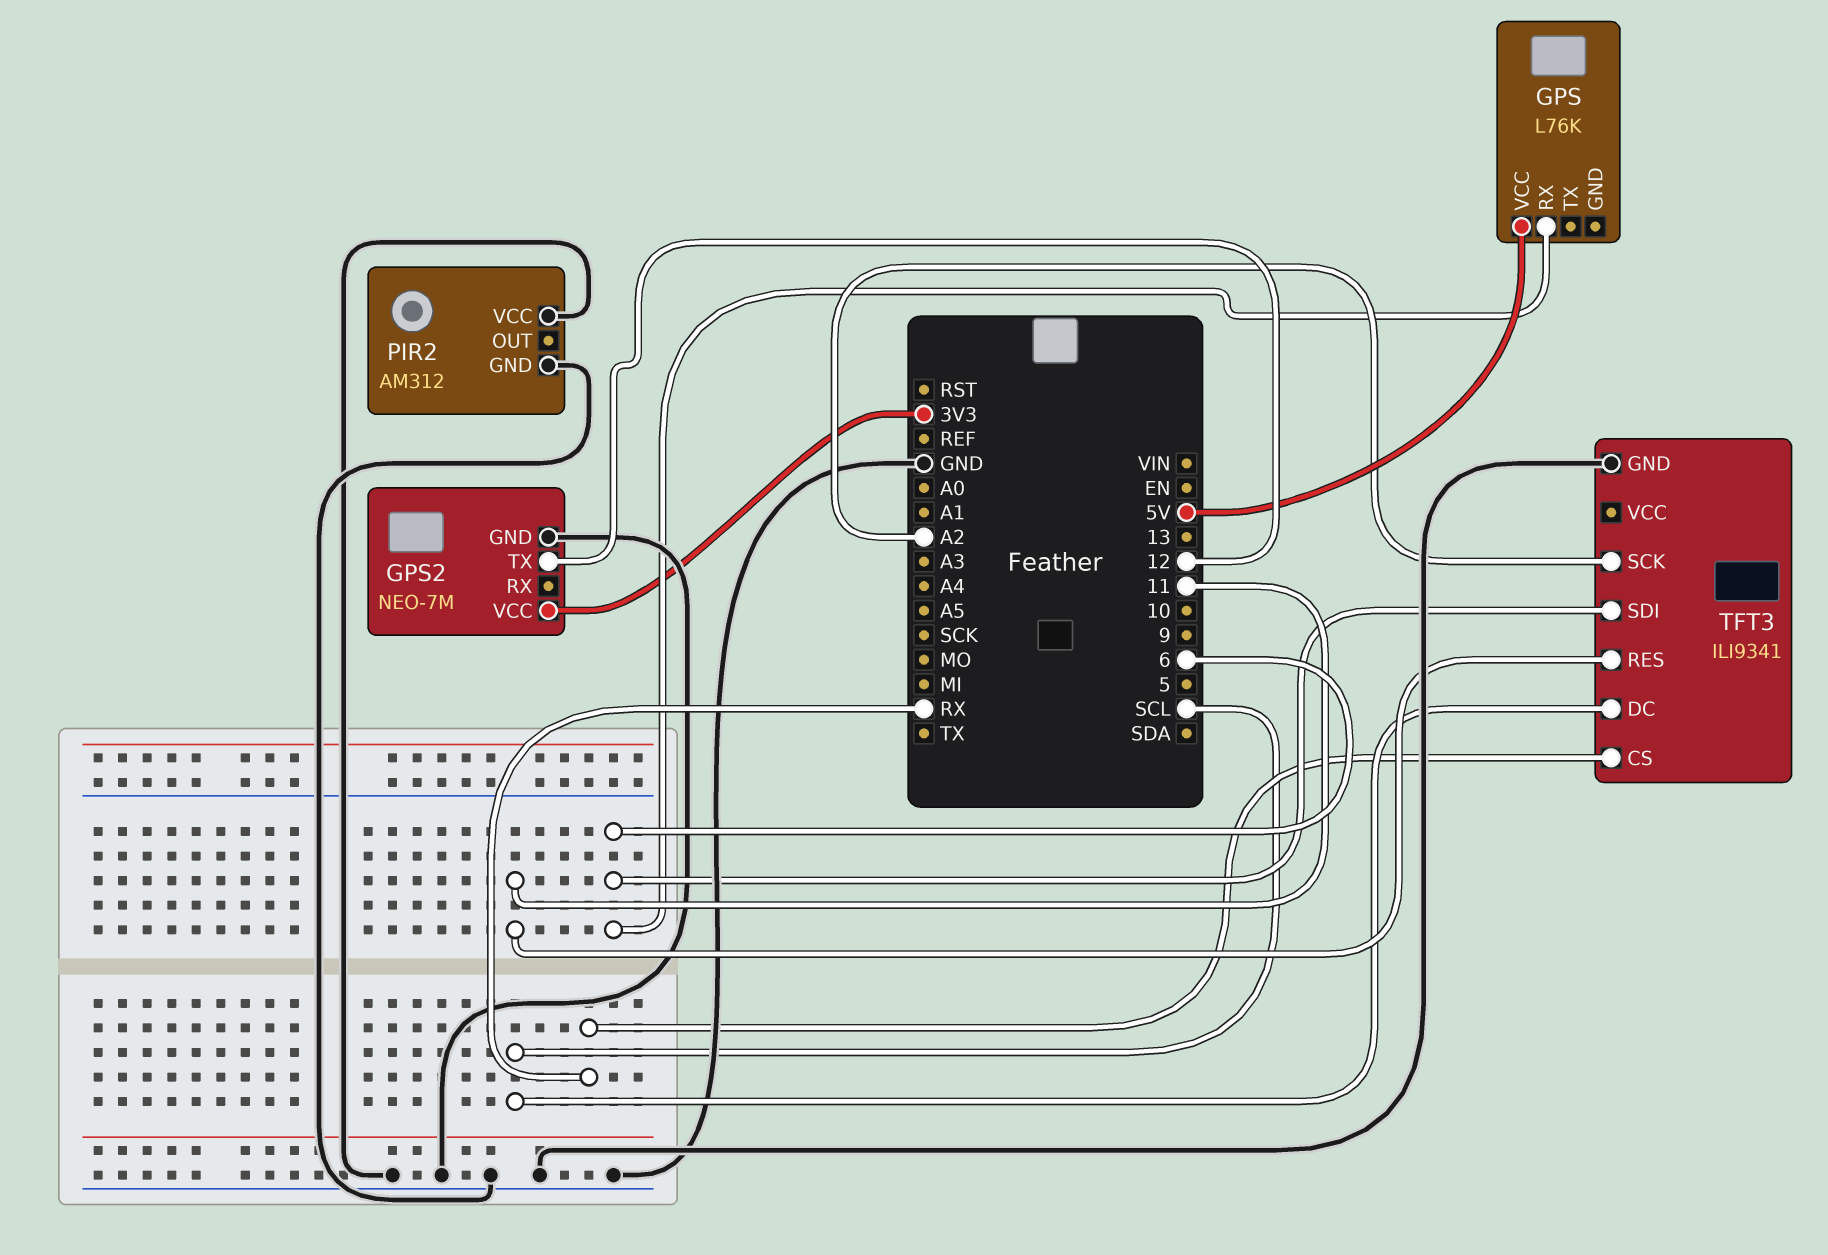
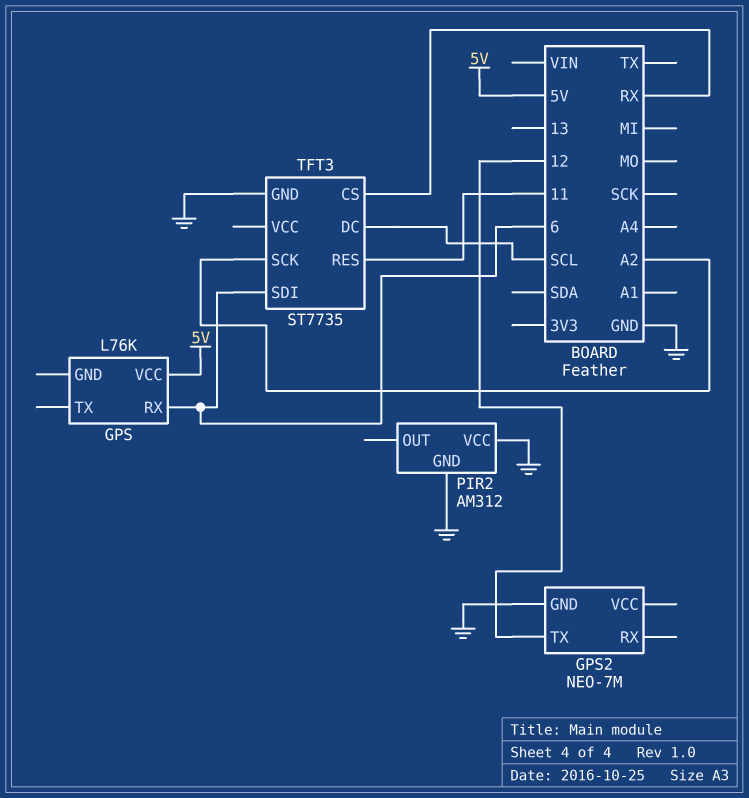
GPS2 pin VCC: 3V3 -> none
TFT3: ILI9341 -> ST7735

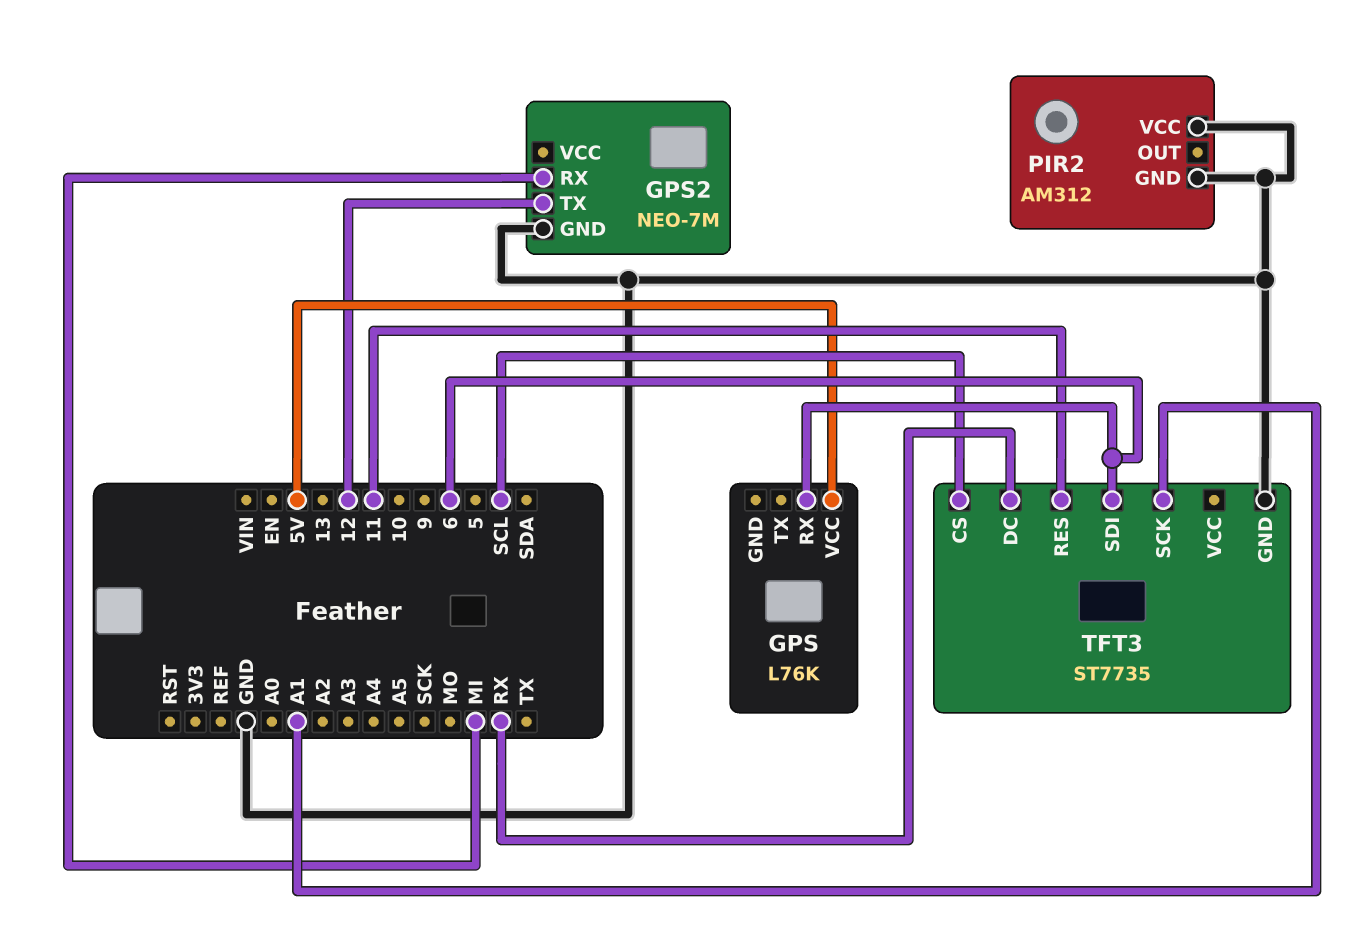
GPS2 pin RX: none -> MI
TFT3 pin CS: RX -> SCL
TFT3 pin DC: SCL -> RX
TFT3 pin SCK: A2 -> A1

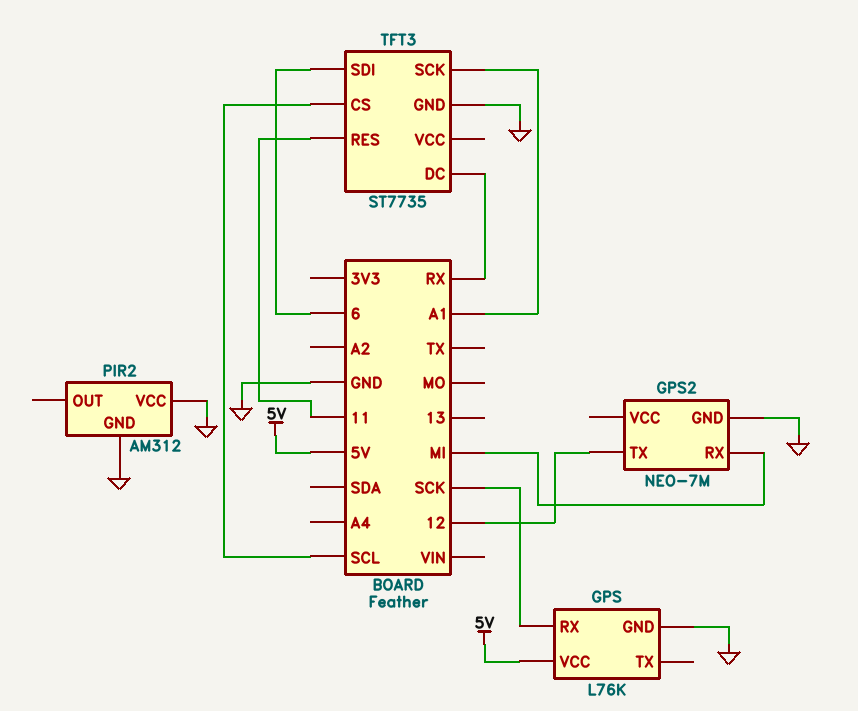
GPS pin GND: none -> GND
GPS pin RX: 6 -> SCK

